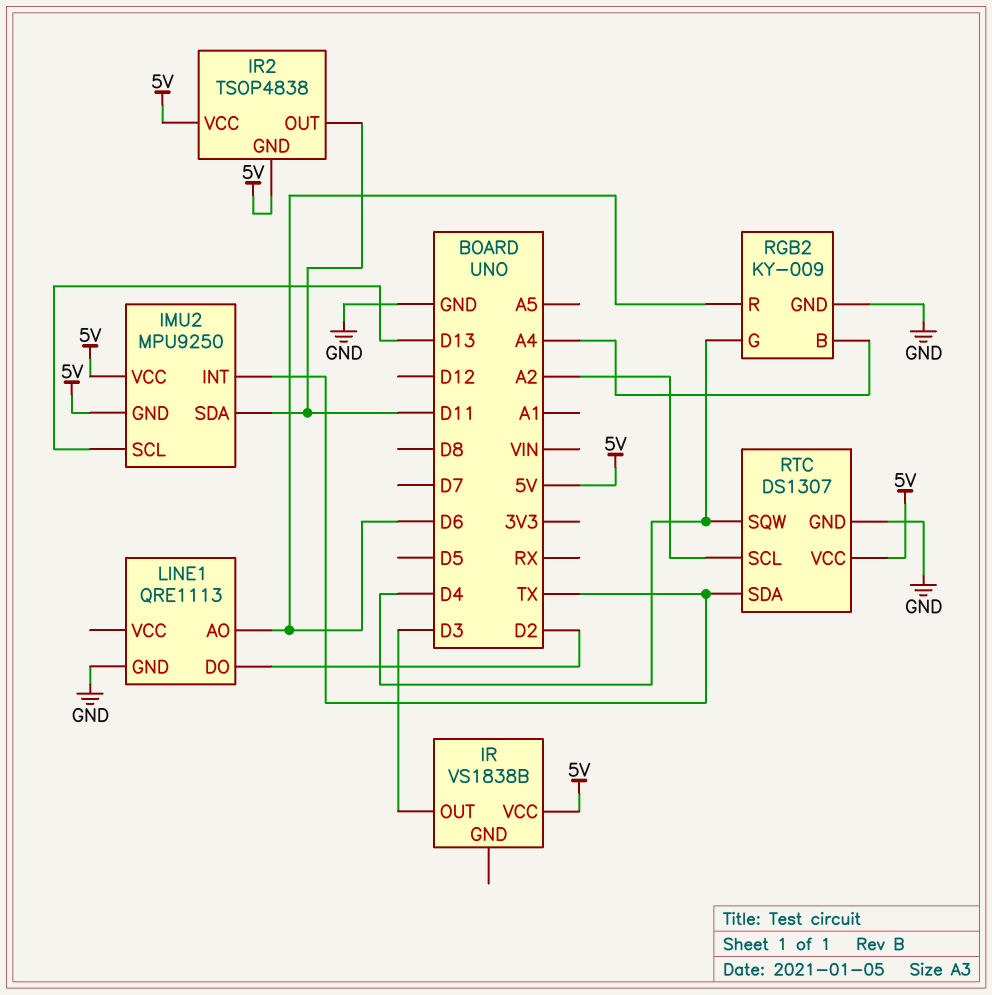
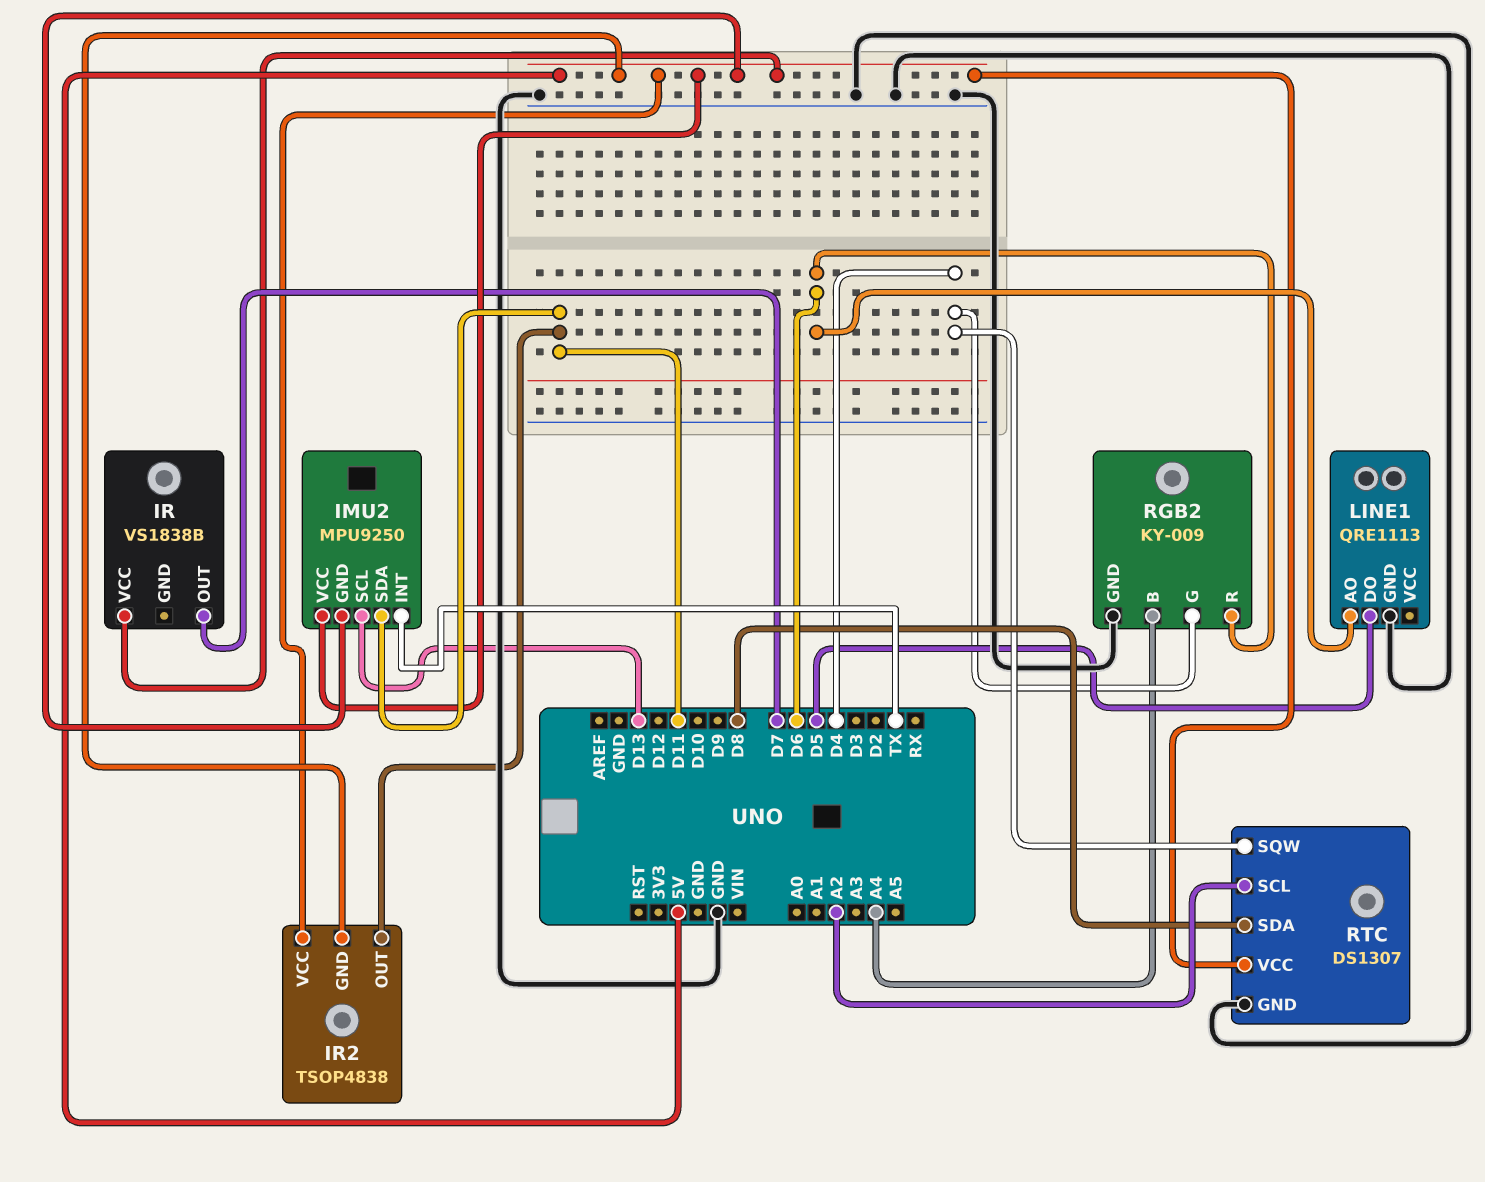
IR pin OUT: D3 -> D7
LINE1 pin DO: D2 -> D5
RTC pin SDA: TX -> D8

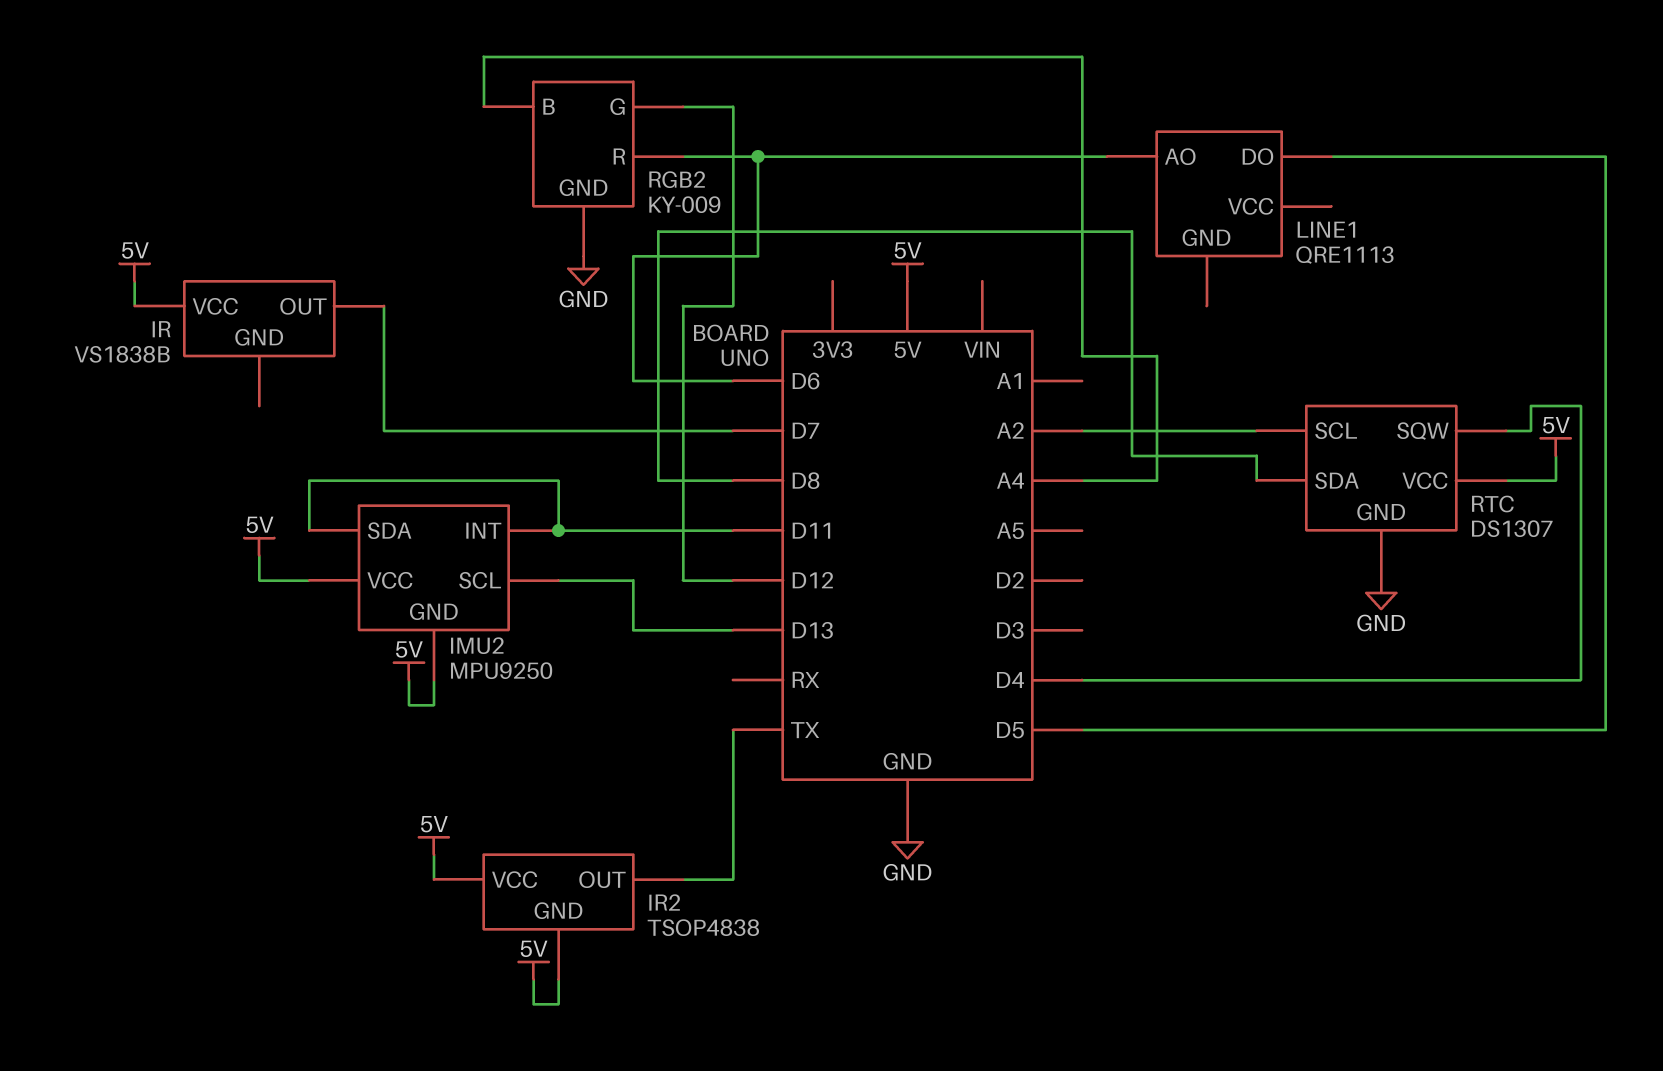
IMU2 pin INT: TX -> D11
IR2 pin OUT: D11 -> TX
LINE1 pin GND: GND -> none
RGB2 pin G: D4 -> D12

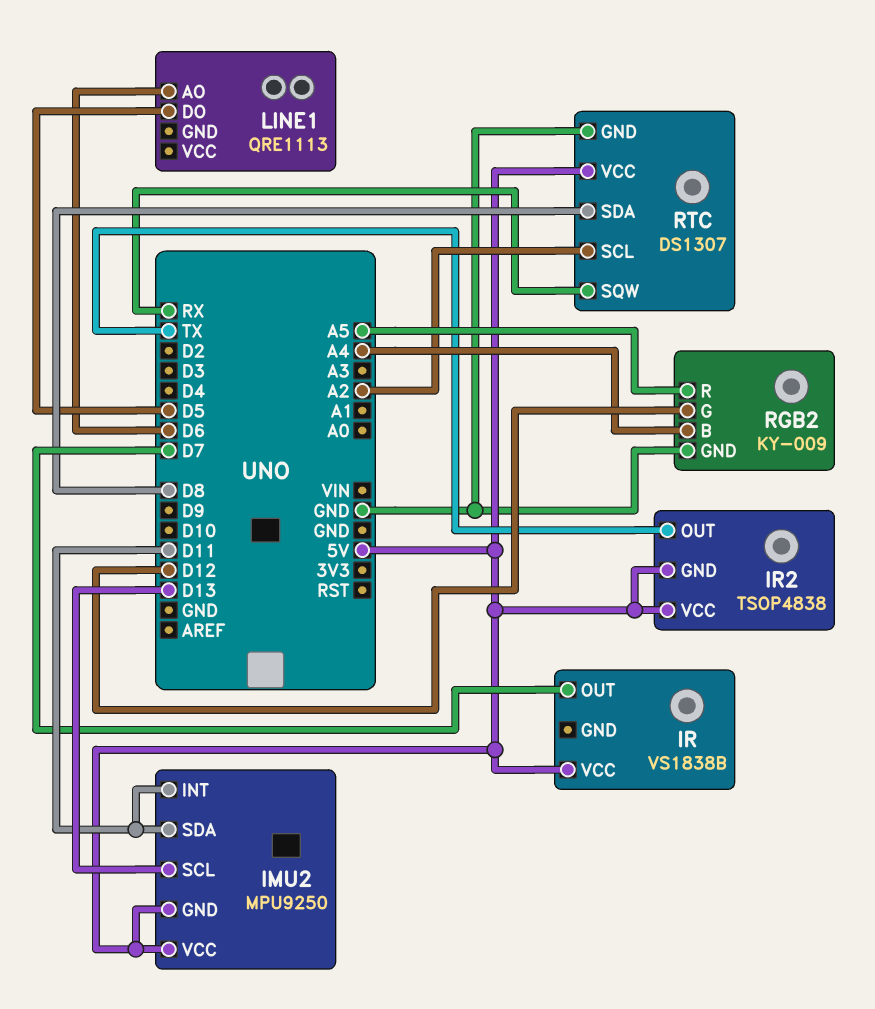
RGB2 pin R: D6 -> A5
RTC pin SQW: D4 -> RX

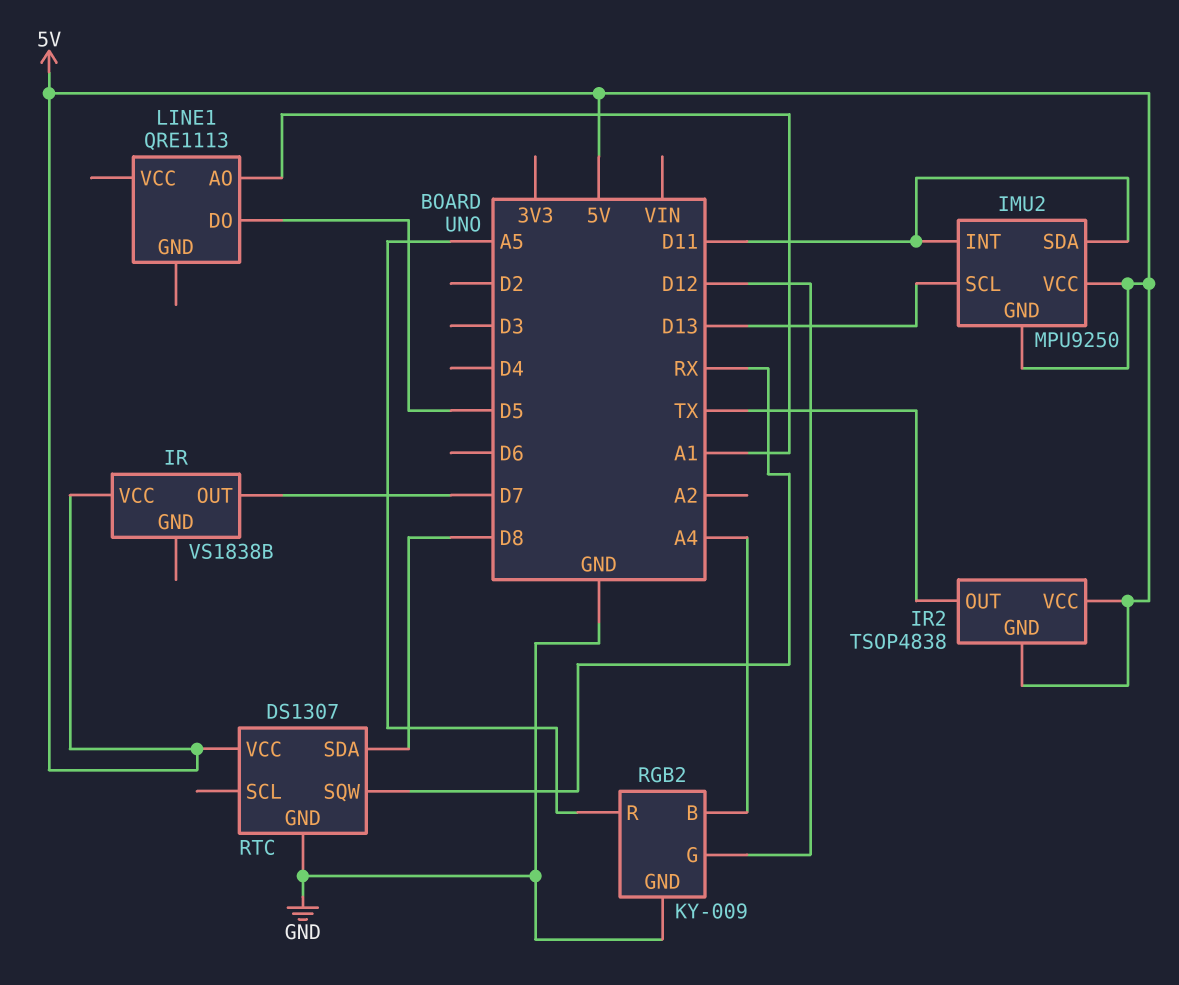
LINE1 pin AO: D6 -> A1
RTC pin SCL: A2 -> none

